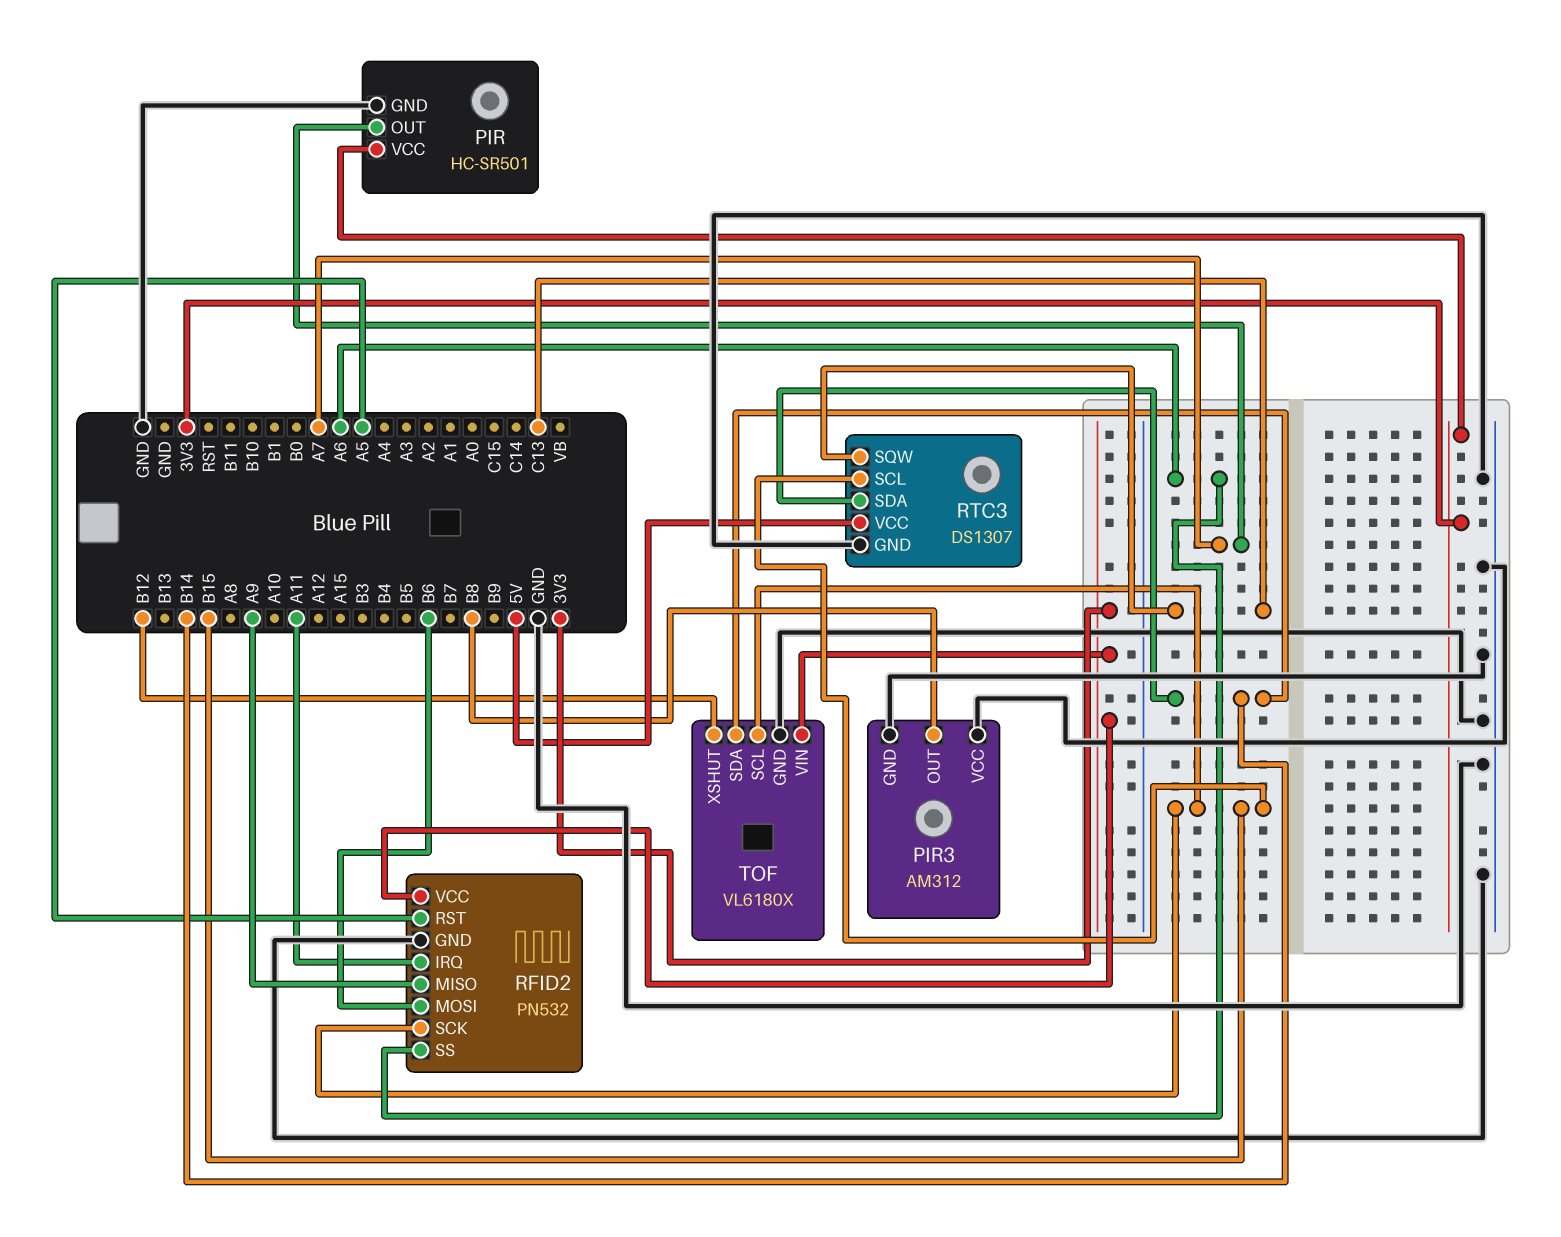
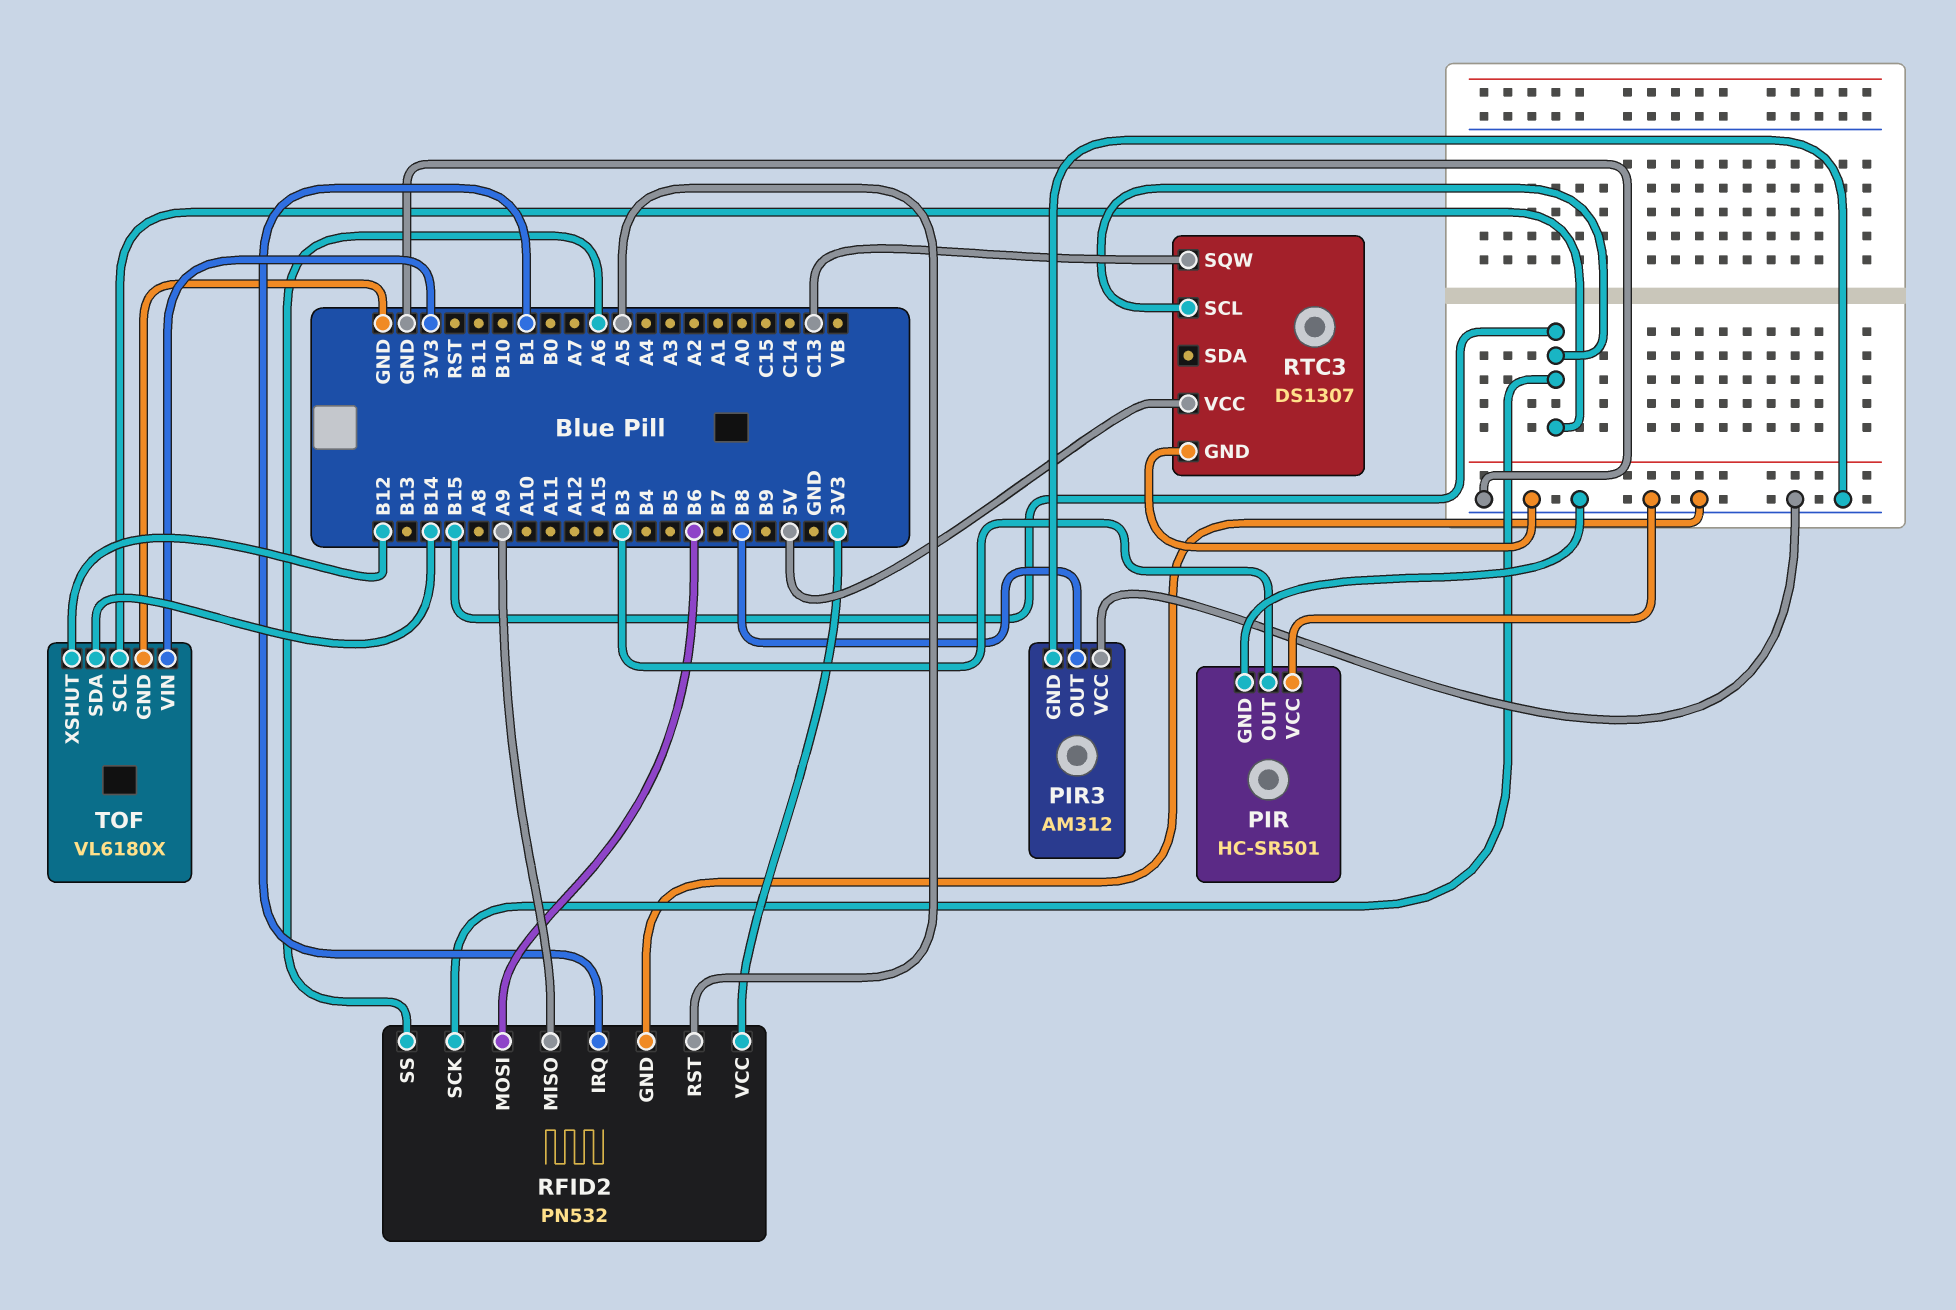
PIR pin OUT: A7 -> B3
PIR pin VCC: 3V3 -> GND
RFID2 pin IRQ: A11 -> B1
RTC3 pin SDA: B14 -> none

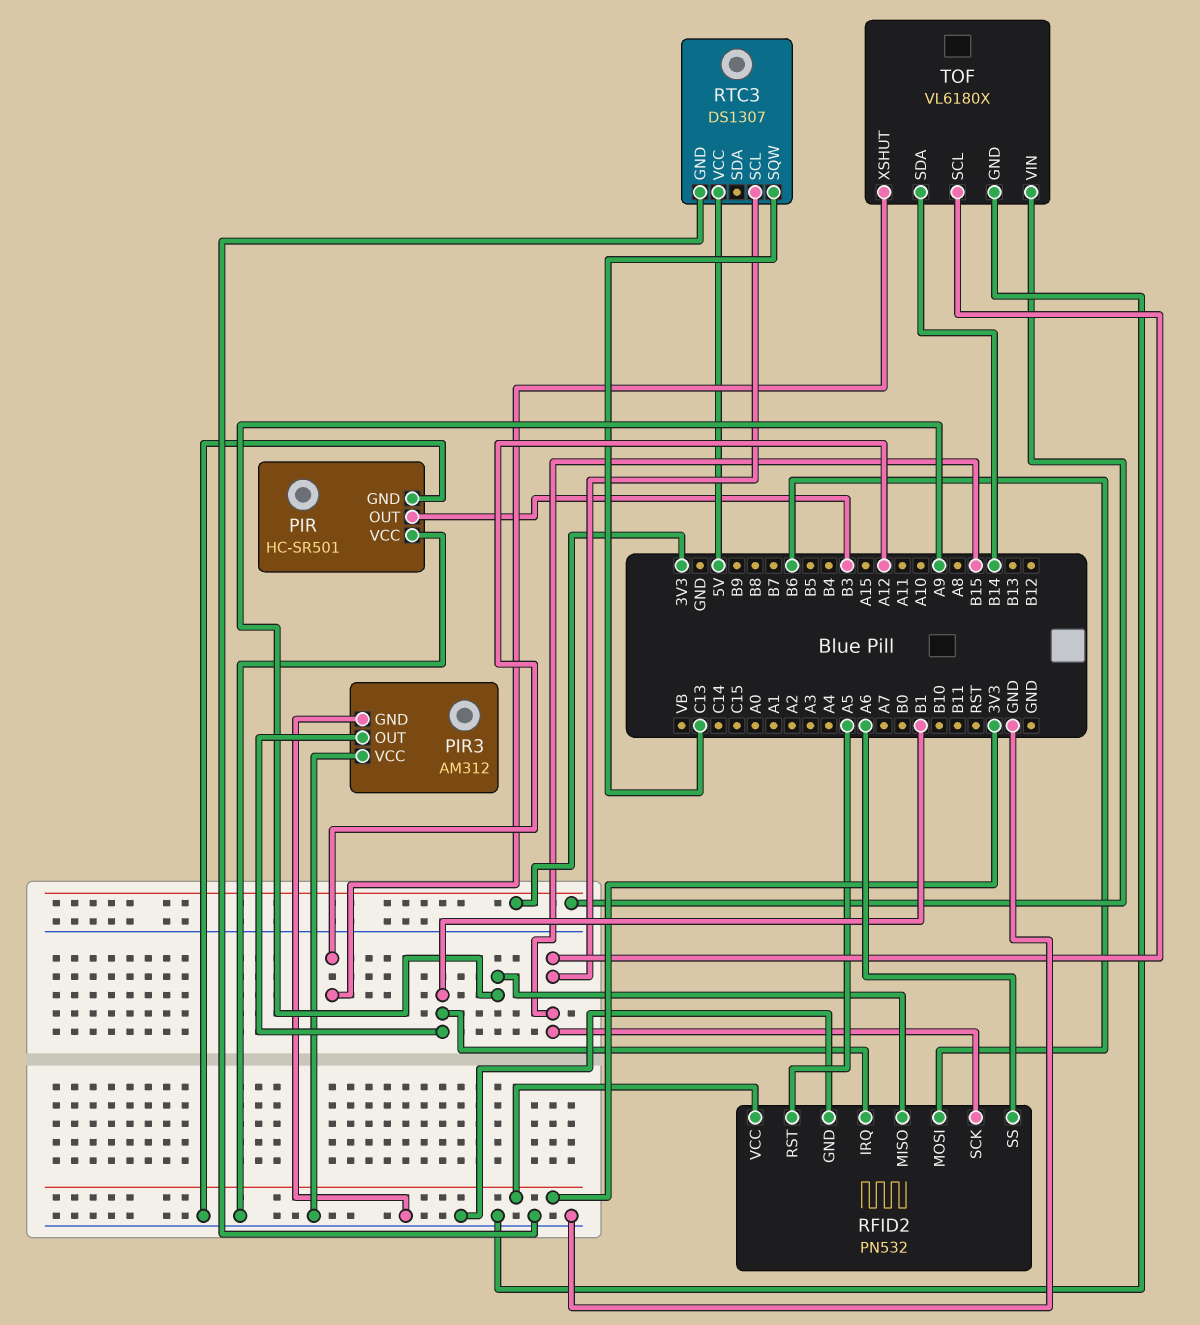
PIR3 pin OUT: B8 -> B1
TOF pin XSHUT: B12 -> A12

